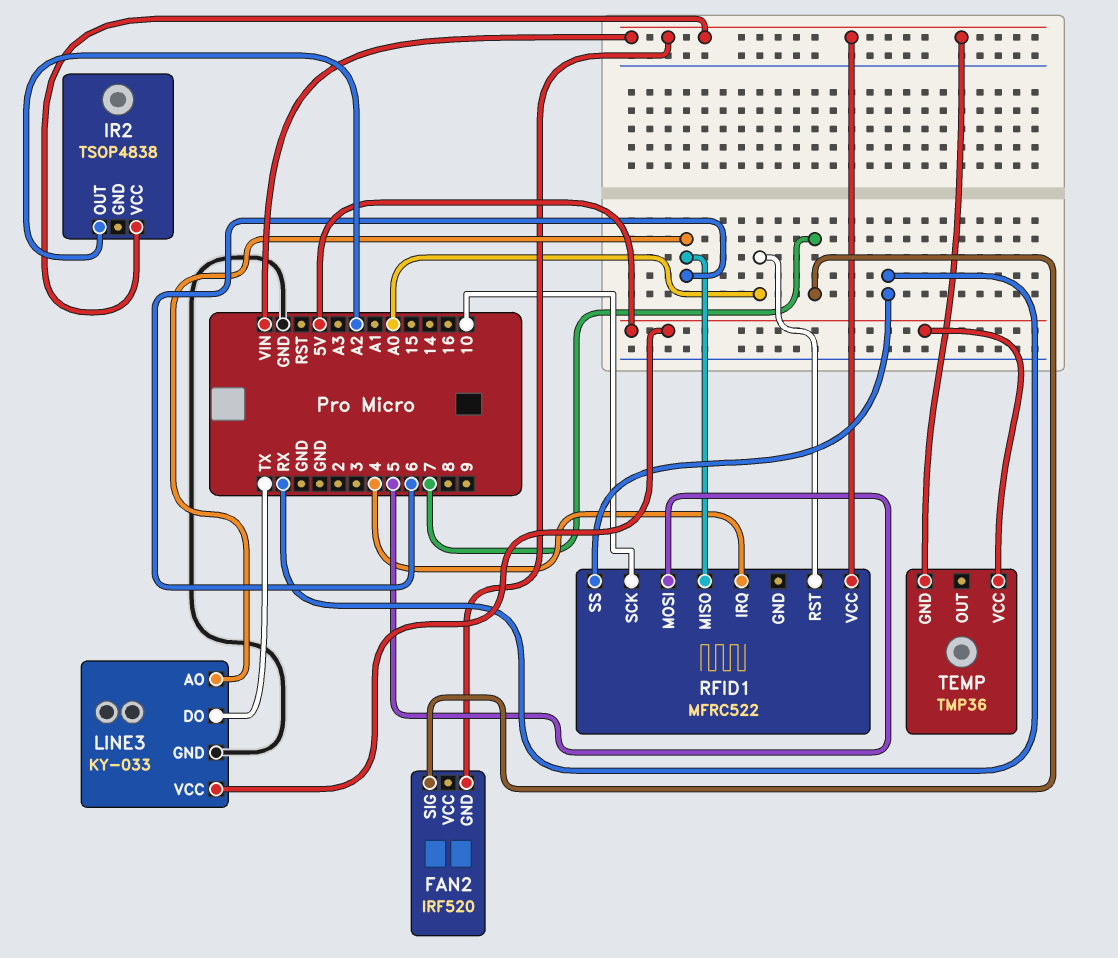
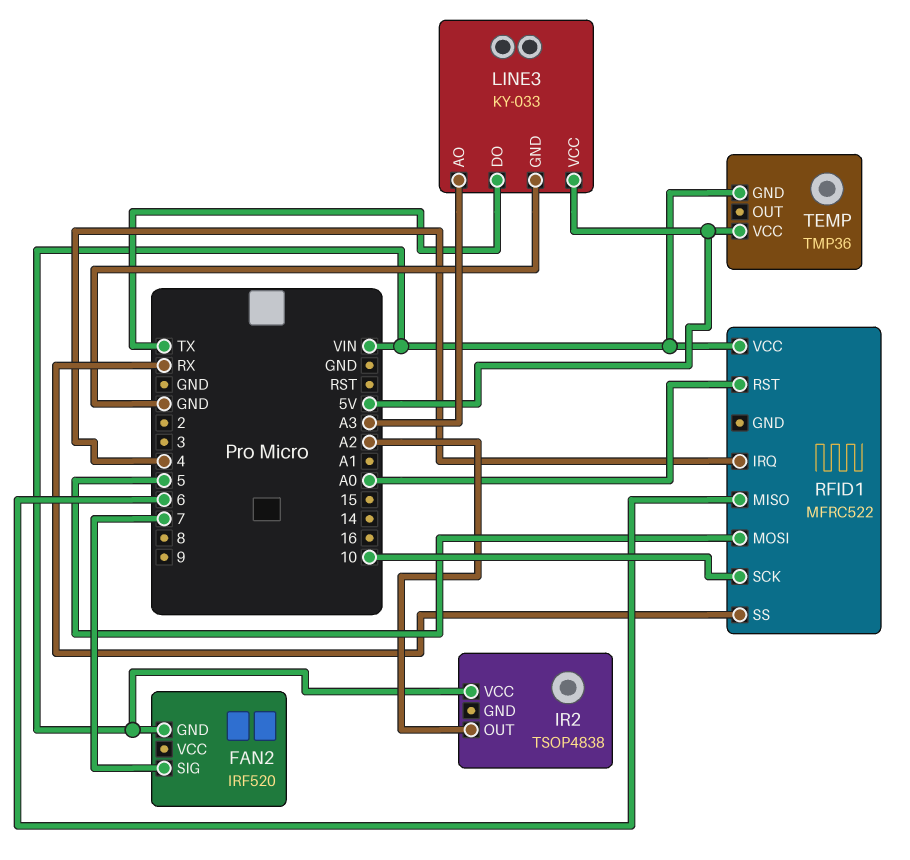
LINE3 pin AO: 6 -> A3

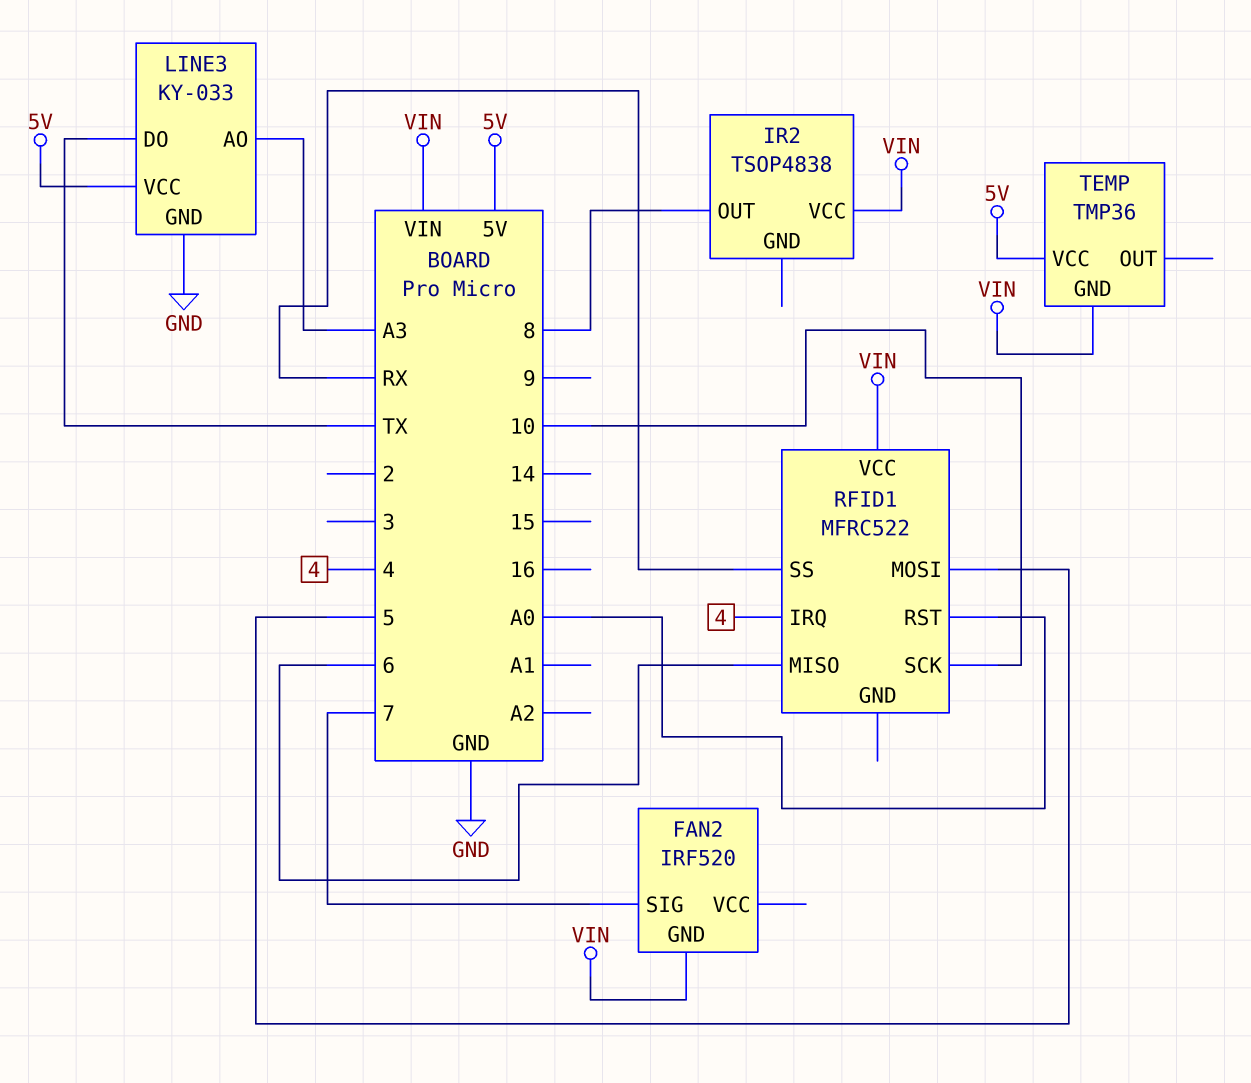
IR2 pin OUT: A2 -> 8

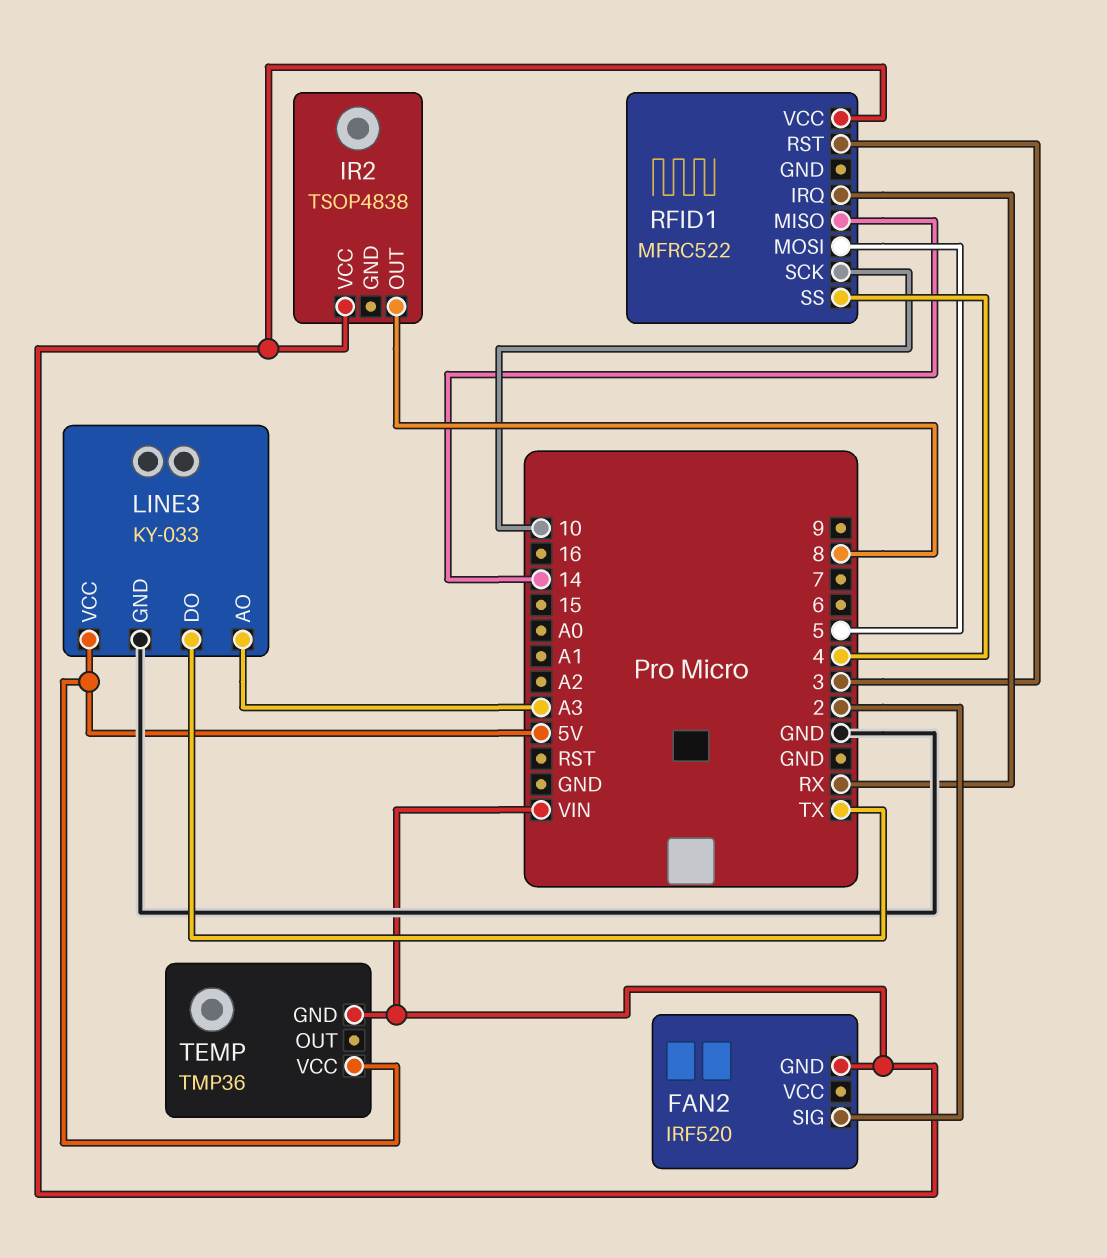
FAN2 pin SIG: 7 -> 2
RFID1 pin IRQ: 4 -> RX
RFID1 pin MISO: 6 -> 14
RFID1 pin RST: A0 -> 3
RFID1 pin SS: RX -> 4

